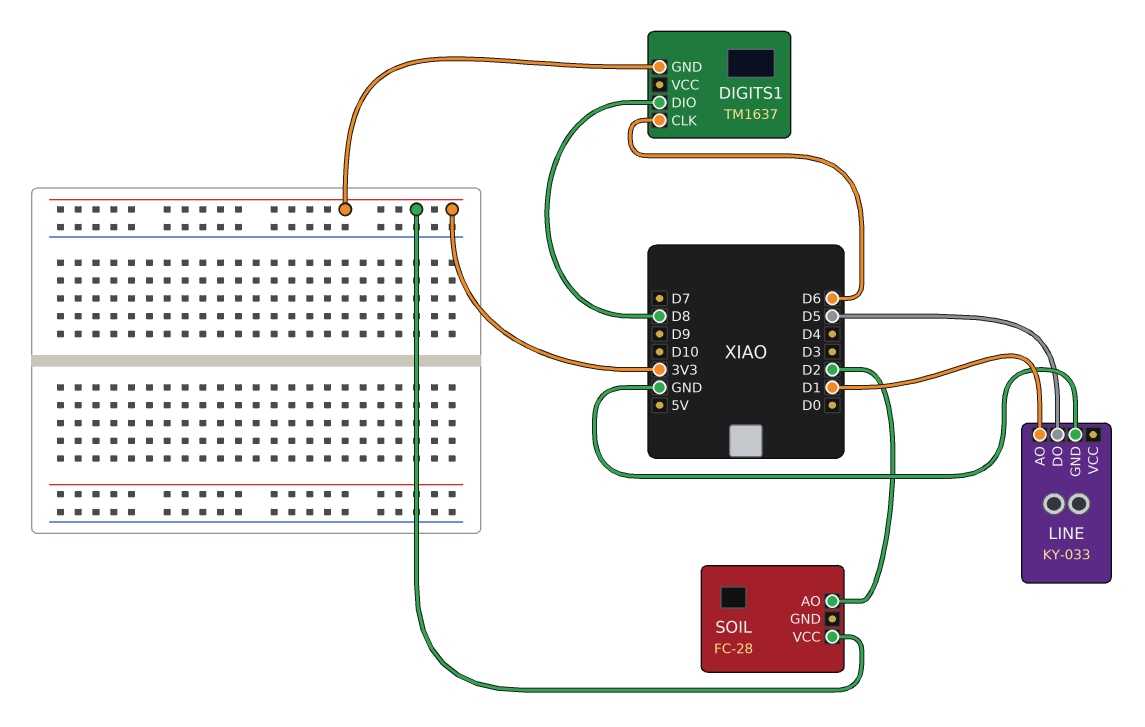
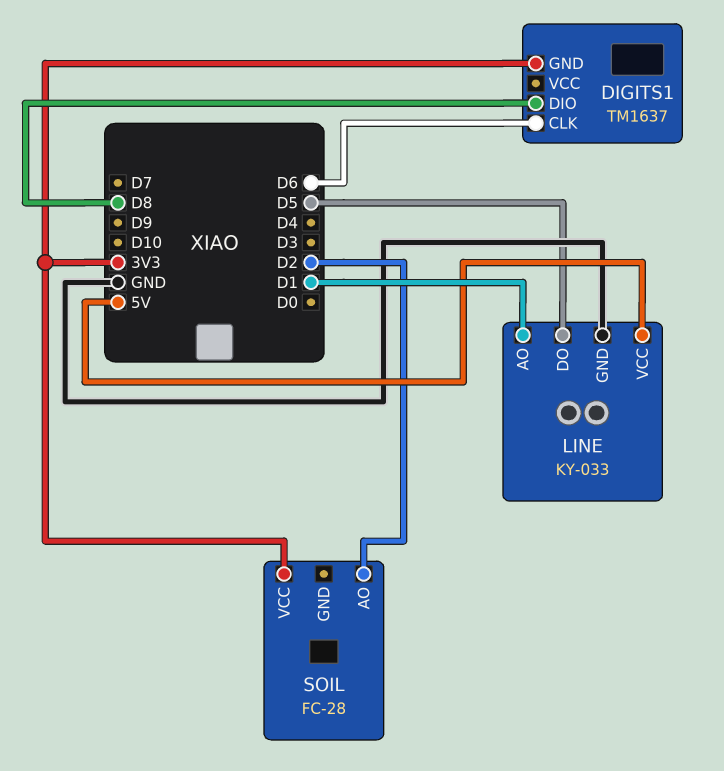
LINE pin VCC: none -> 5V

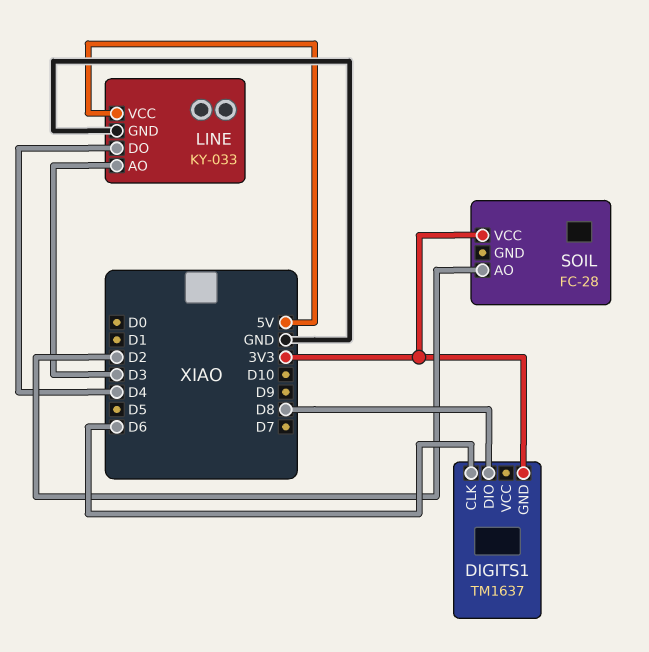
LINE pin AO: D1 -> D3
LINE pin DO: D5 -> D4

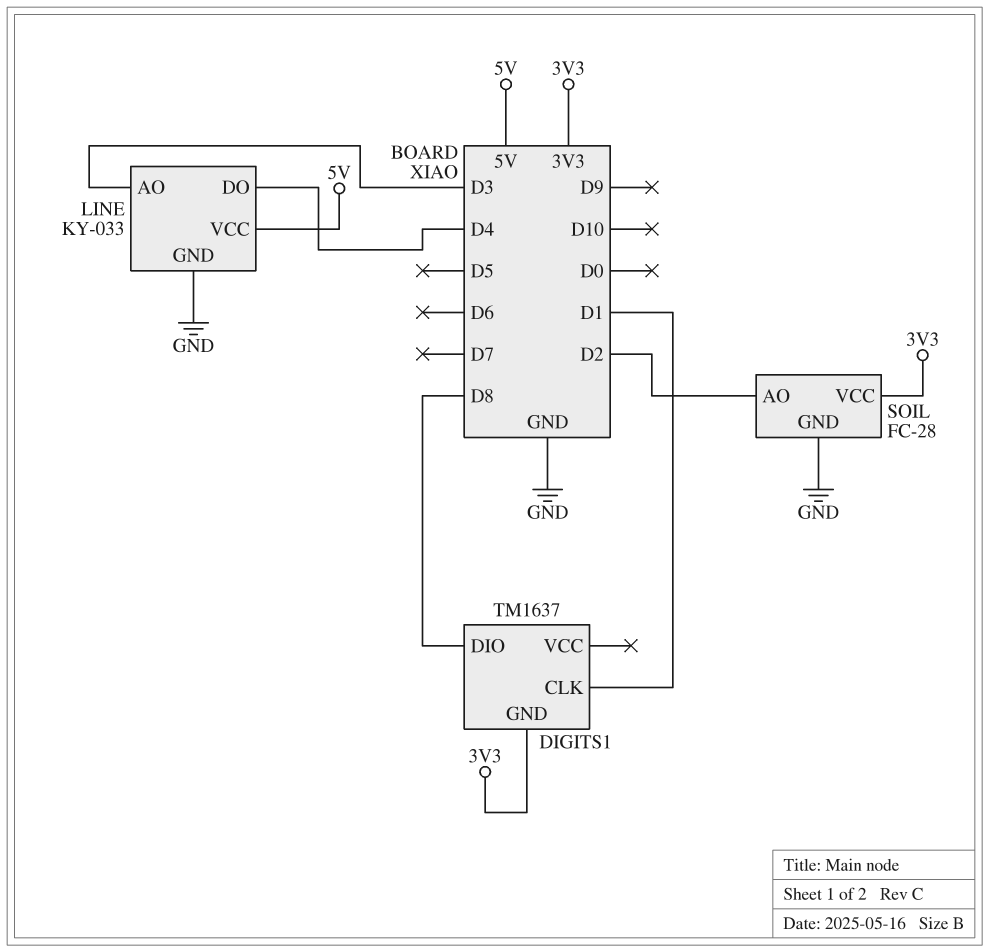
DIGITS1 pin CLK: D6 -> D1
SOIL pin GND: none -> GND

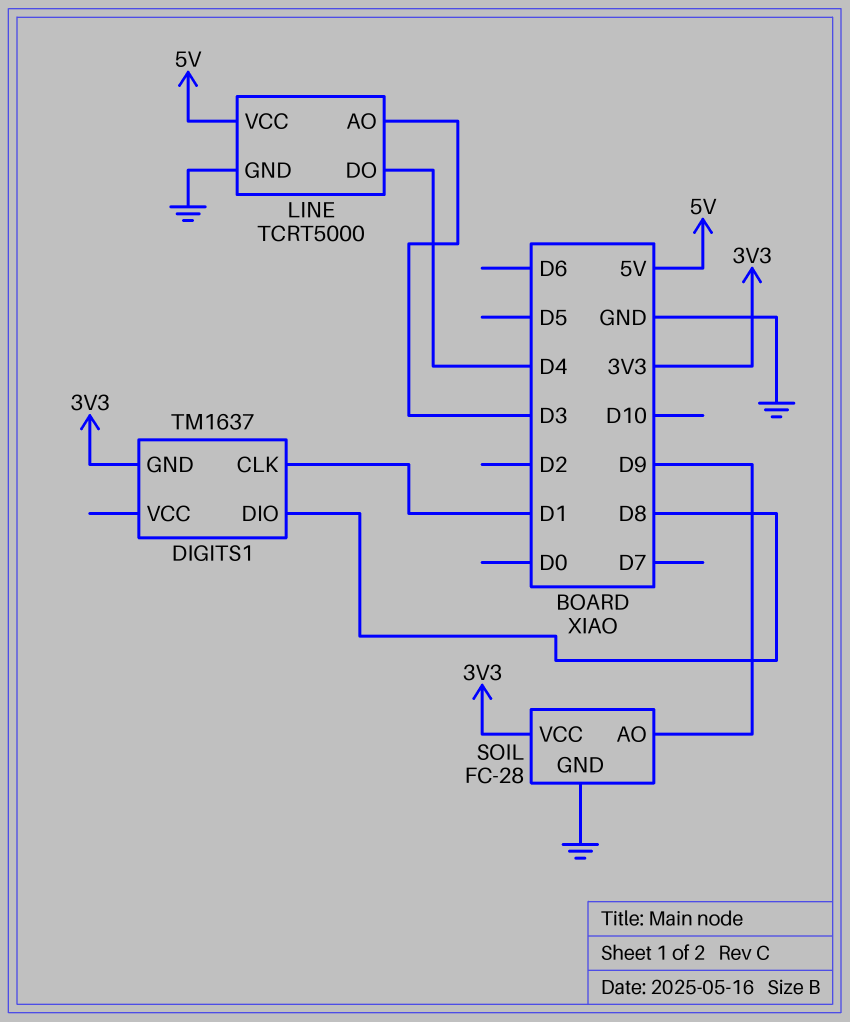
LINE: KY-033 -> TCRT5000
SOIL pin AO: D2 -> D9

